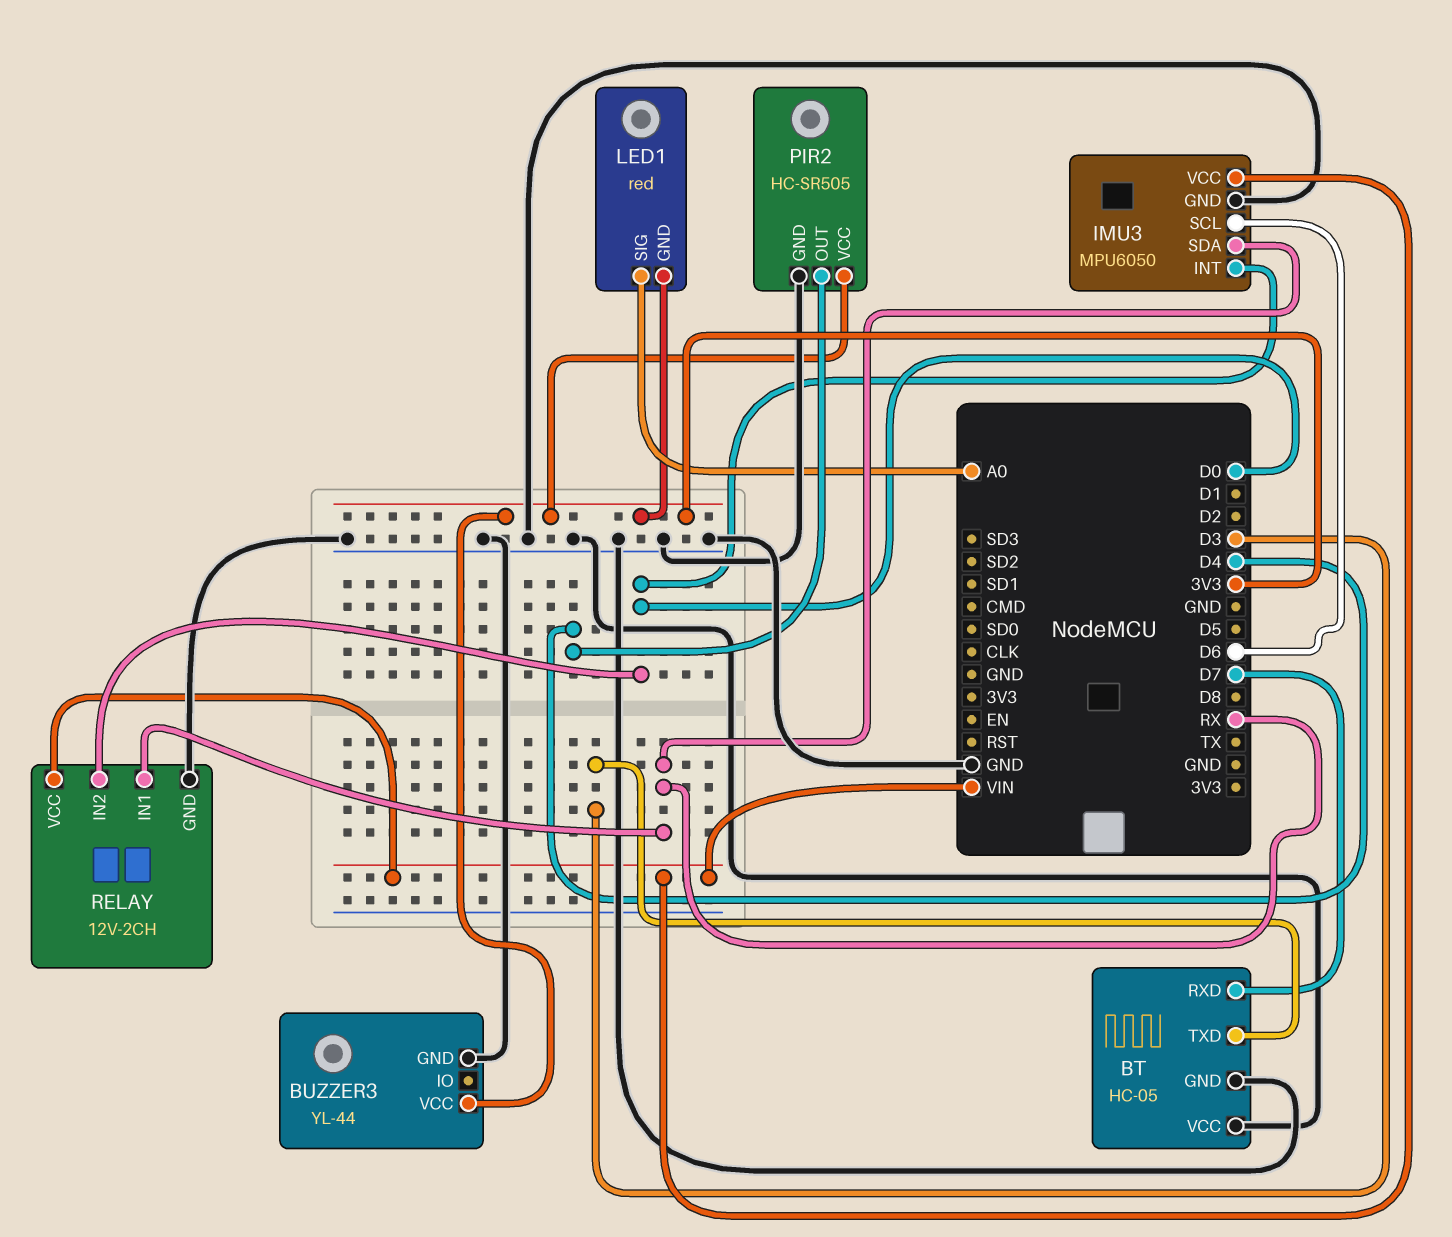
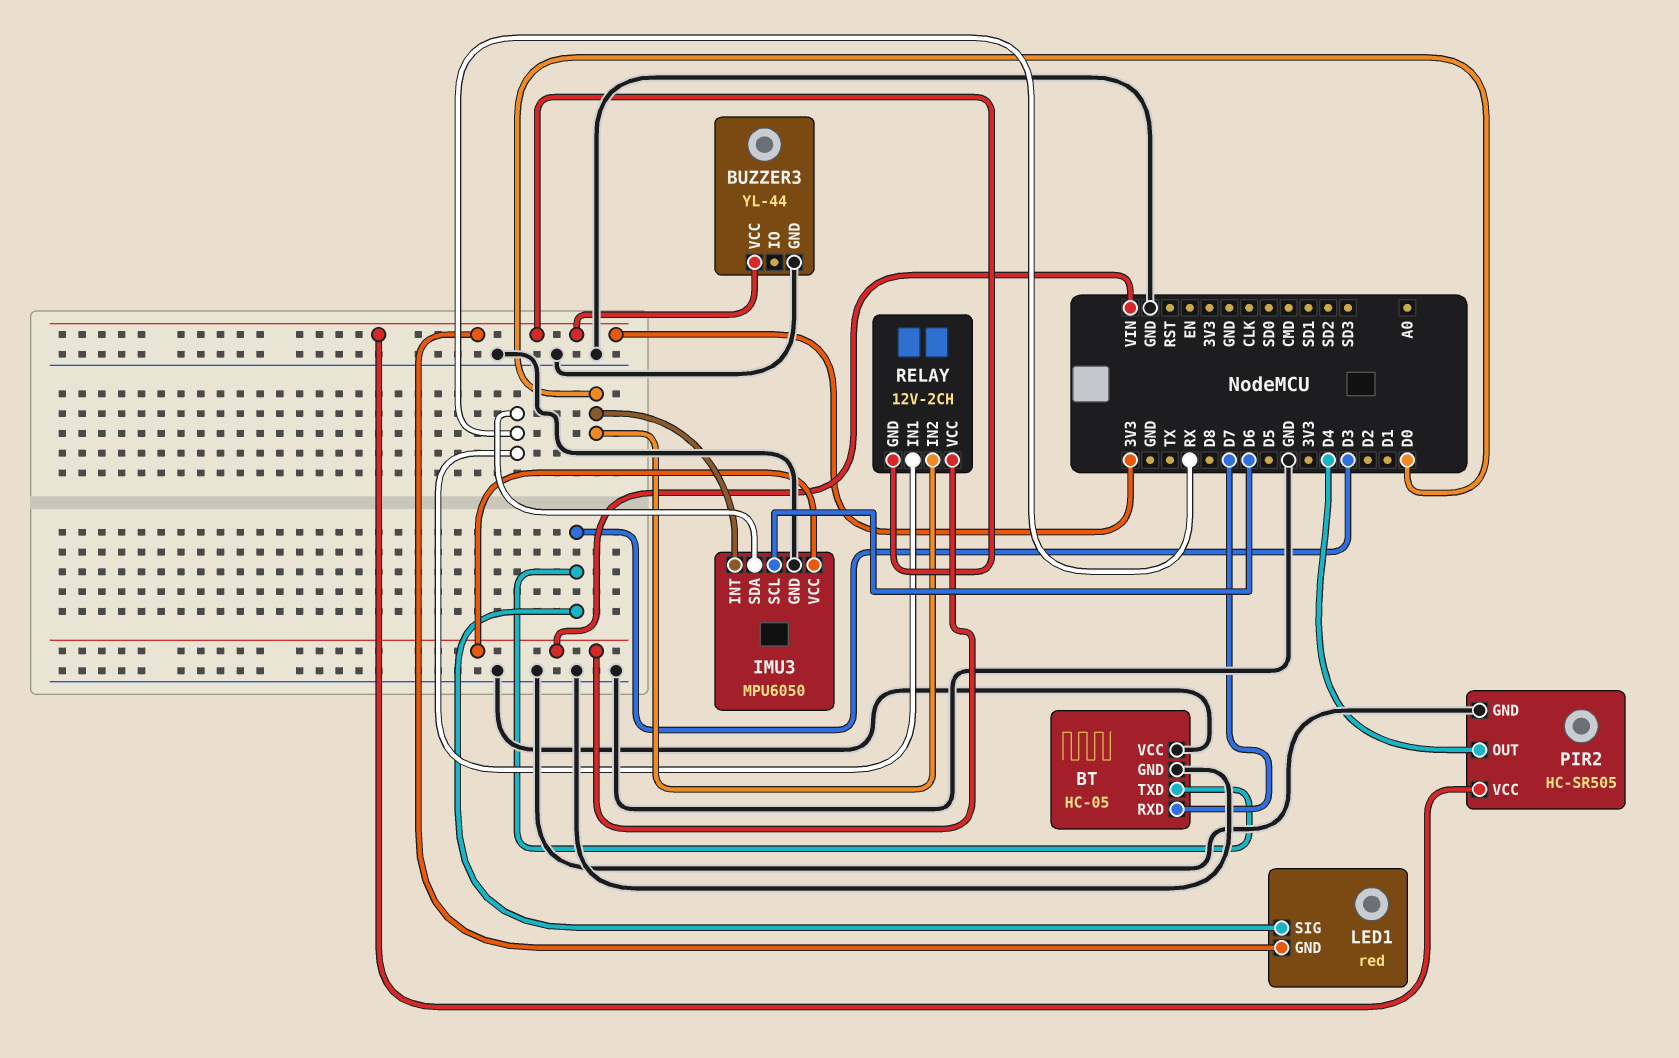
LED1 pin SIG: A0 -> D3
RELAY pin GND: GND -> 3V3

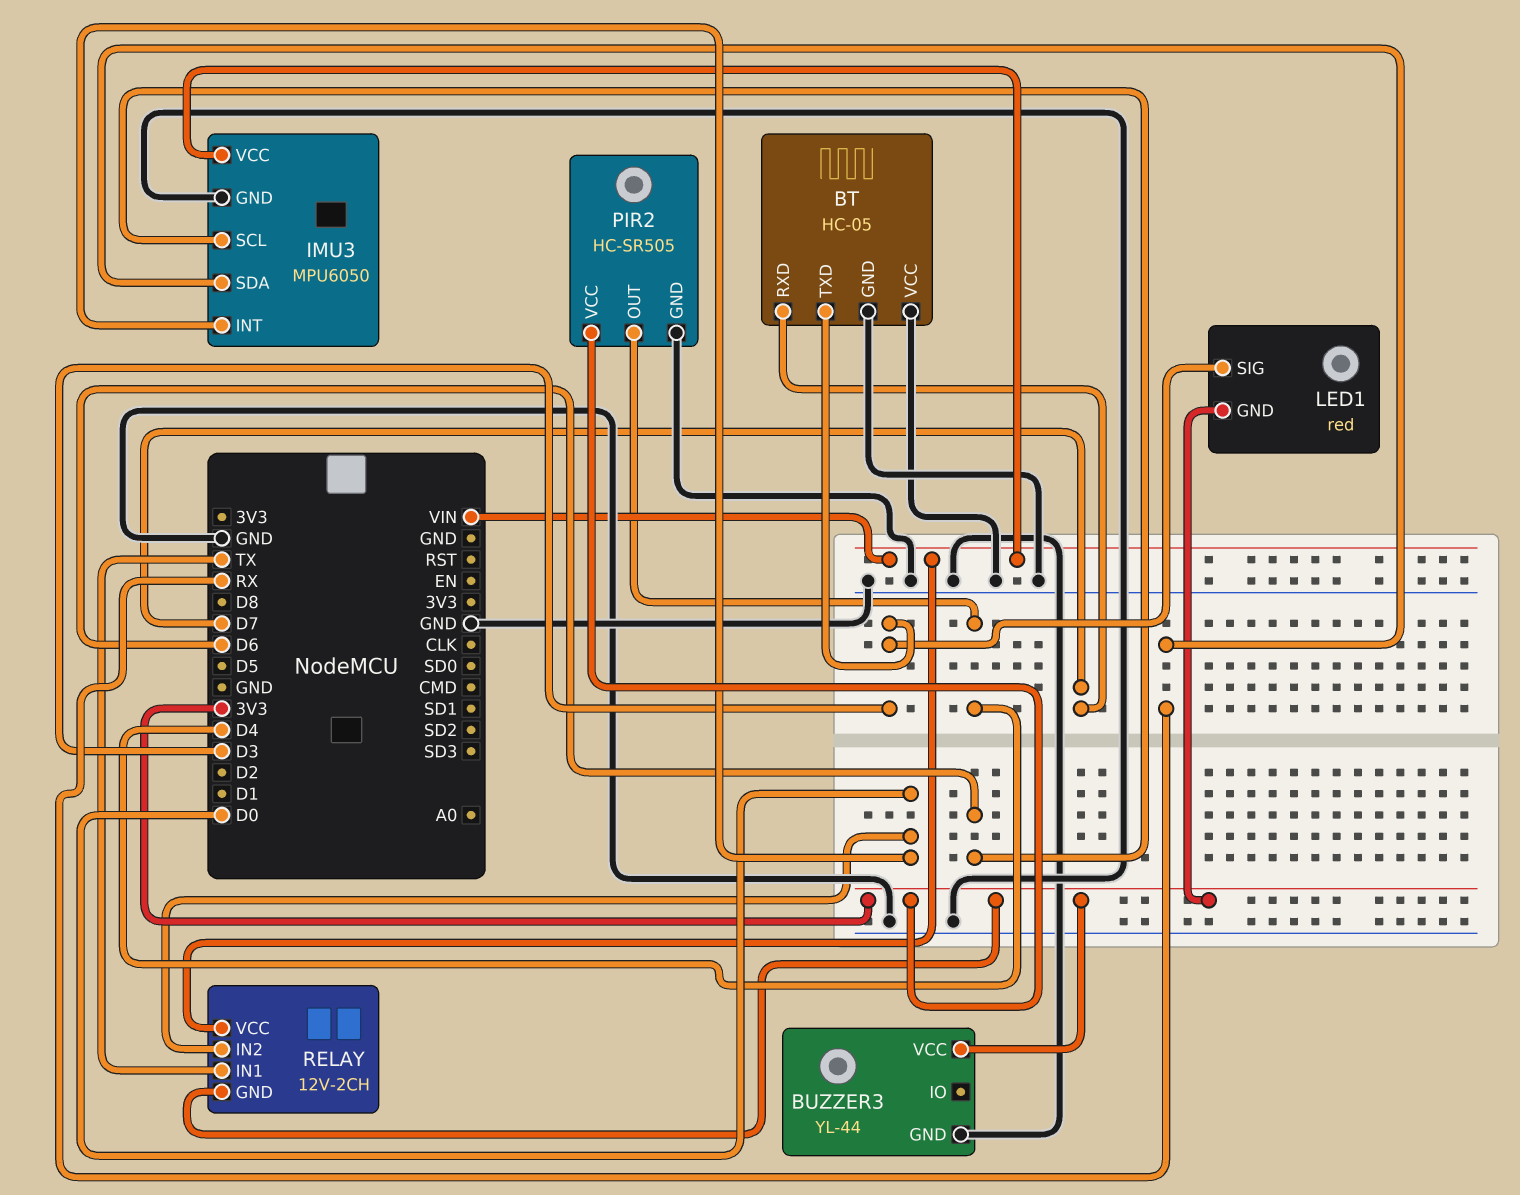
RELAY pin IN1: RX -> TX

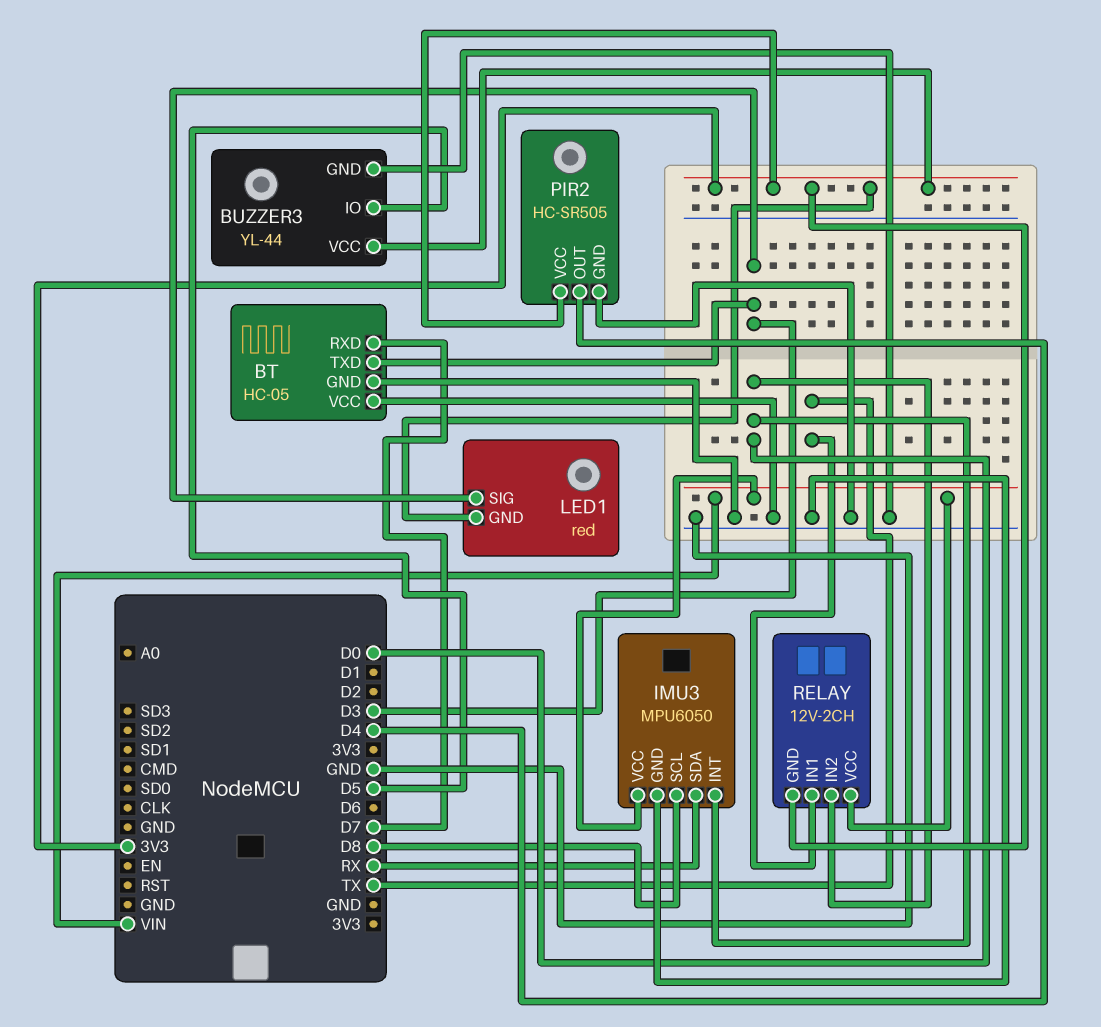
BUZZER3 pin IO: none -> D5
IMU3 pin SCL: D6 -> D8

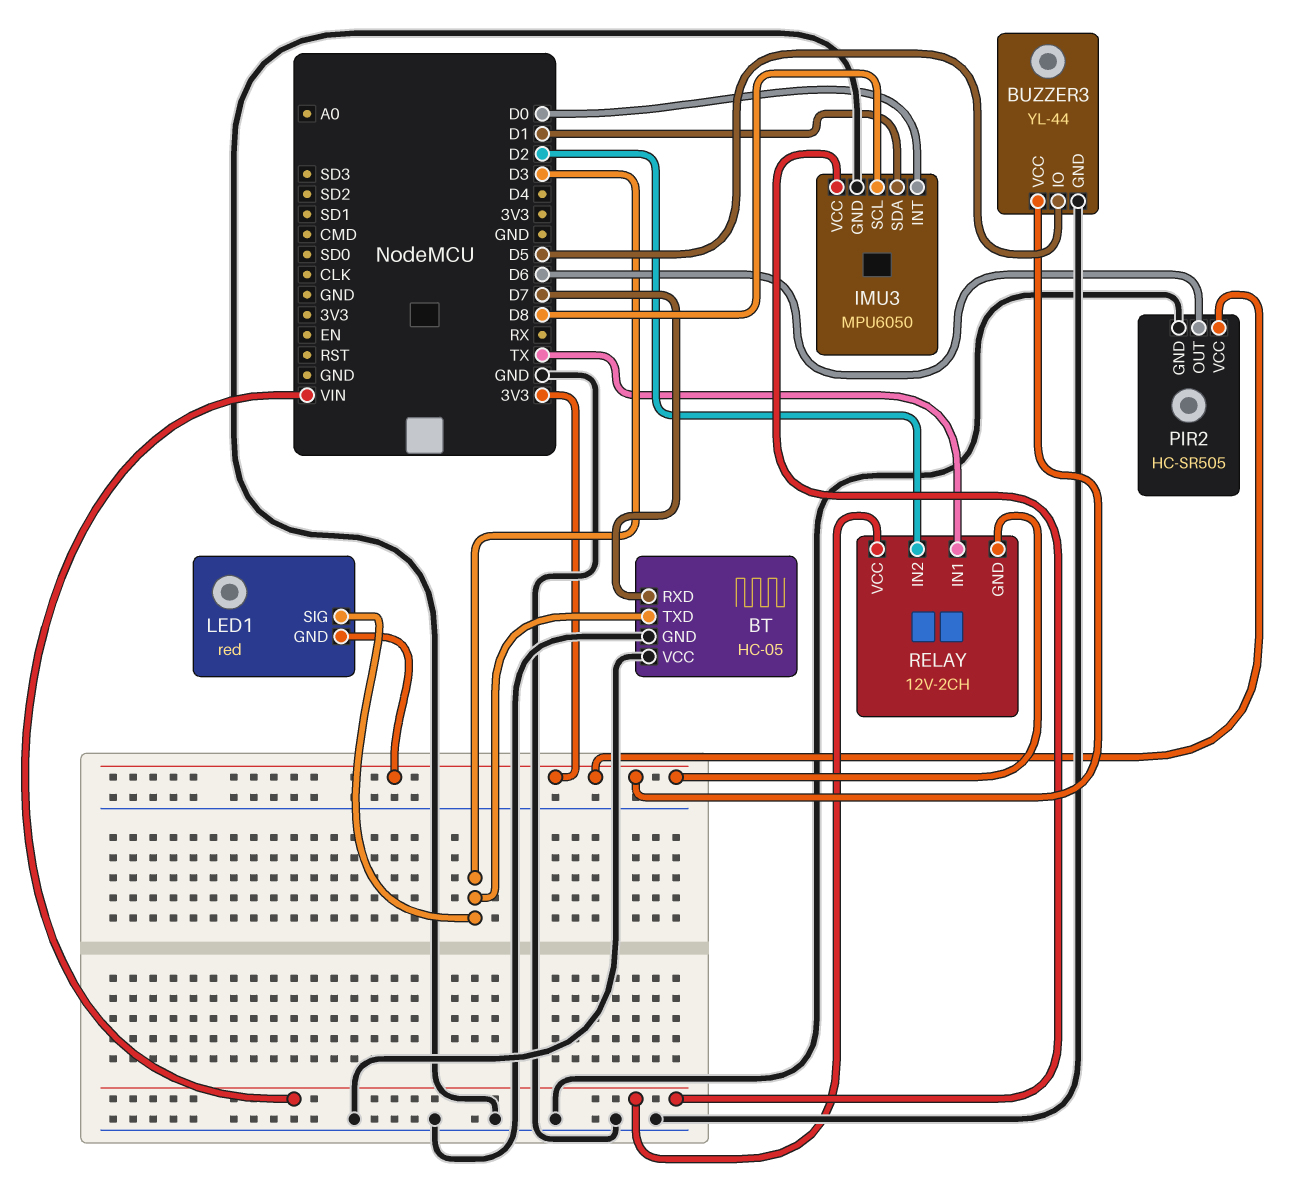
IMU3 pin SDA: RX -> D1
PIR2 pin OUT: D4 -> D6
RELAY pin IN2: D0 -> D2

